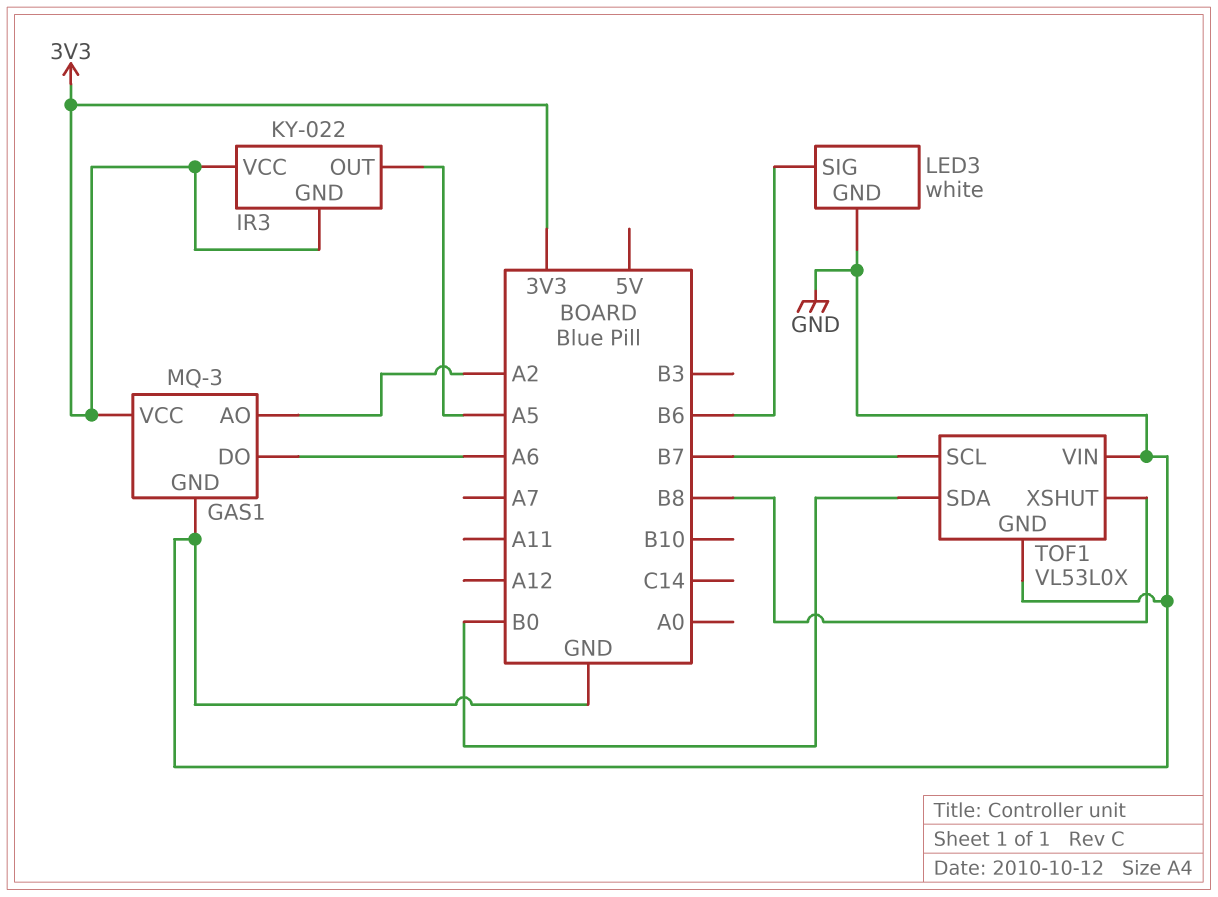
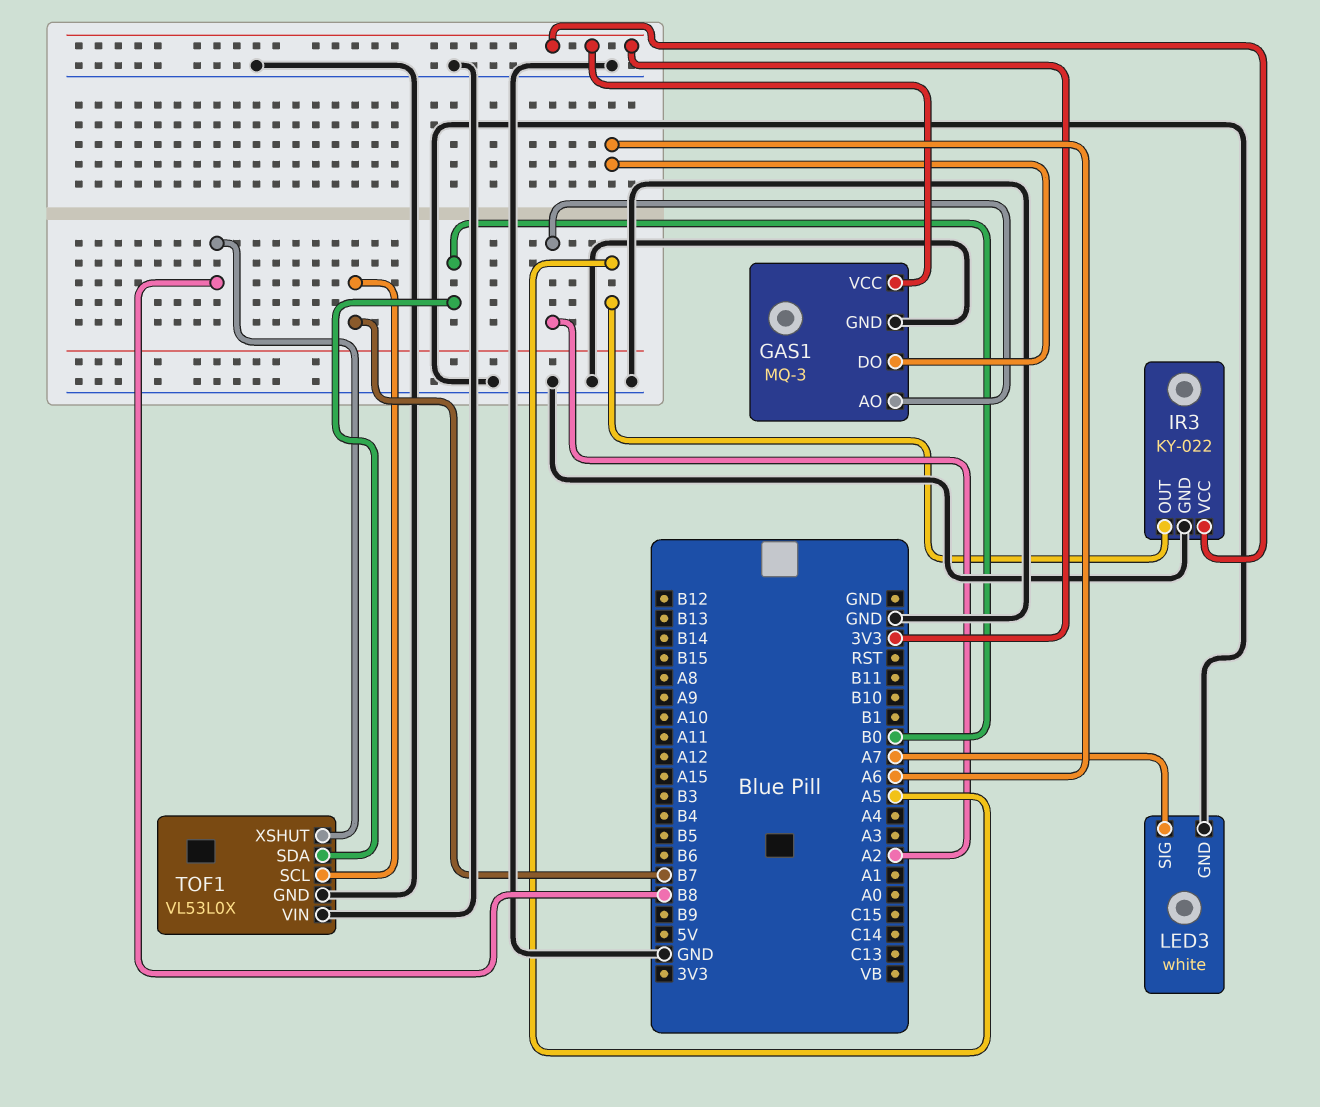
IR3 pin GND: 3V3 -> GND
LED3 pin SIG: B6 -> A7

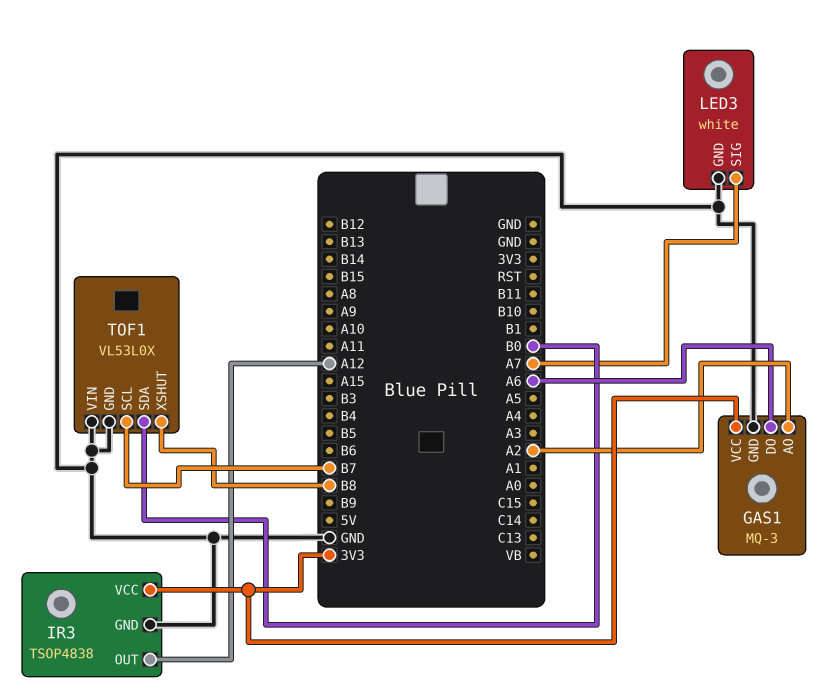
IR3: KY-022 -> TSOP4838
IR3 pin OUT: A5 -> A12

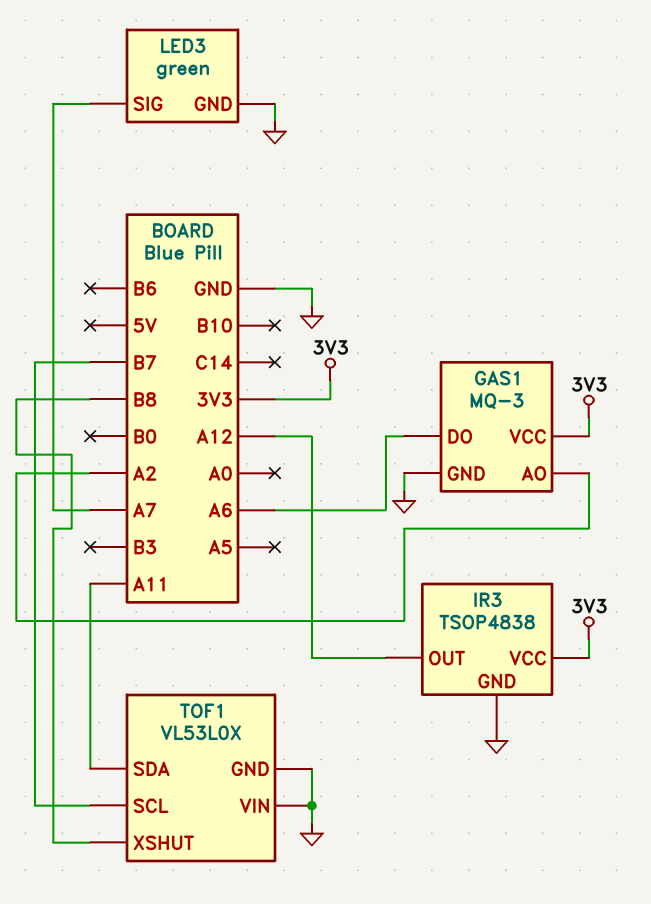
LED3: white -> green
TOF1 pin SDA: B0 -> A11

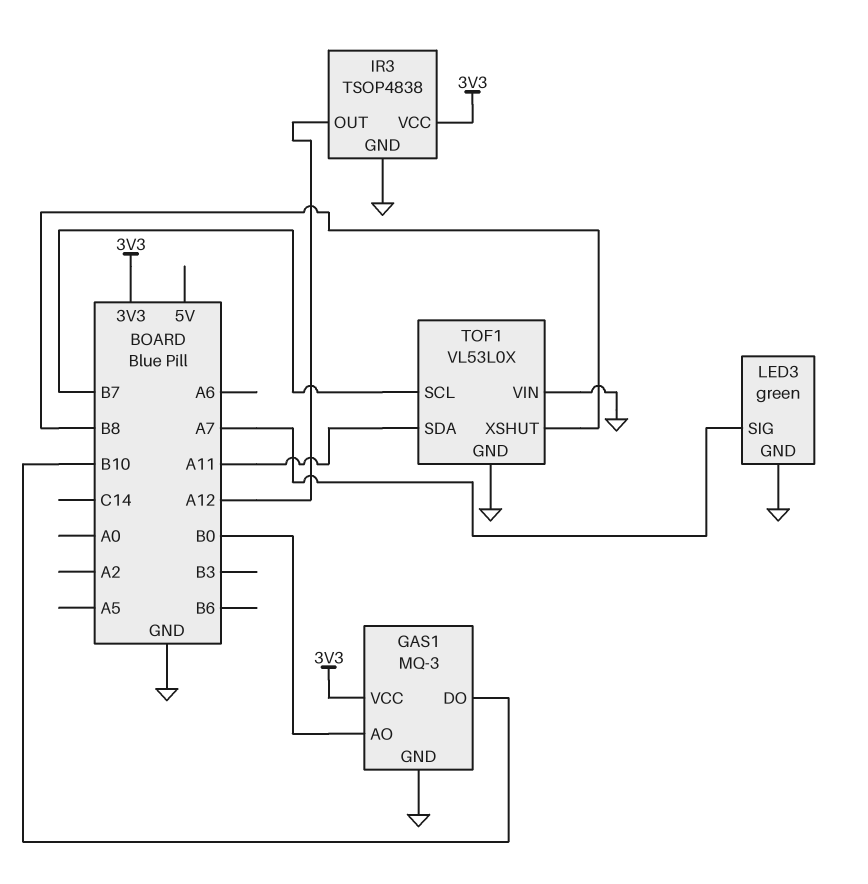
GAS1 pin AO: A2 -> B0
GAS1 pin DO: A6 -> B10

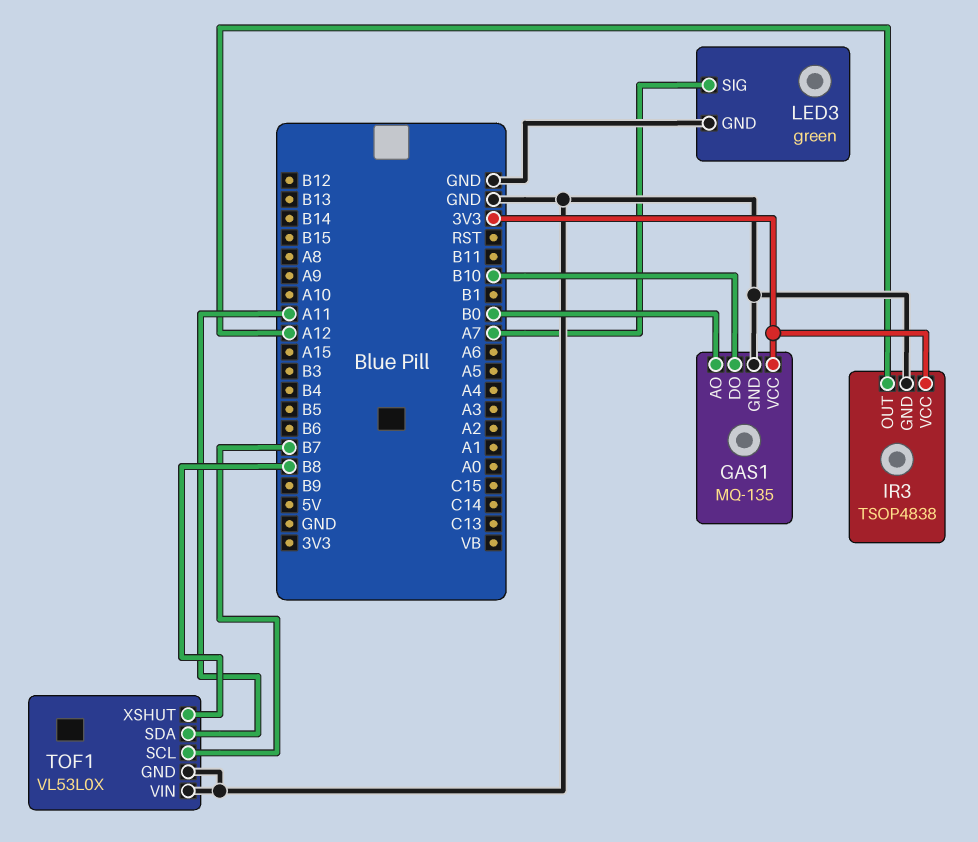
GAS1: MQ-3 -> MQ-135

